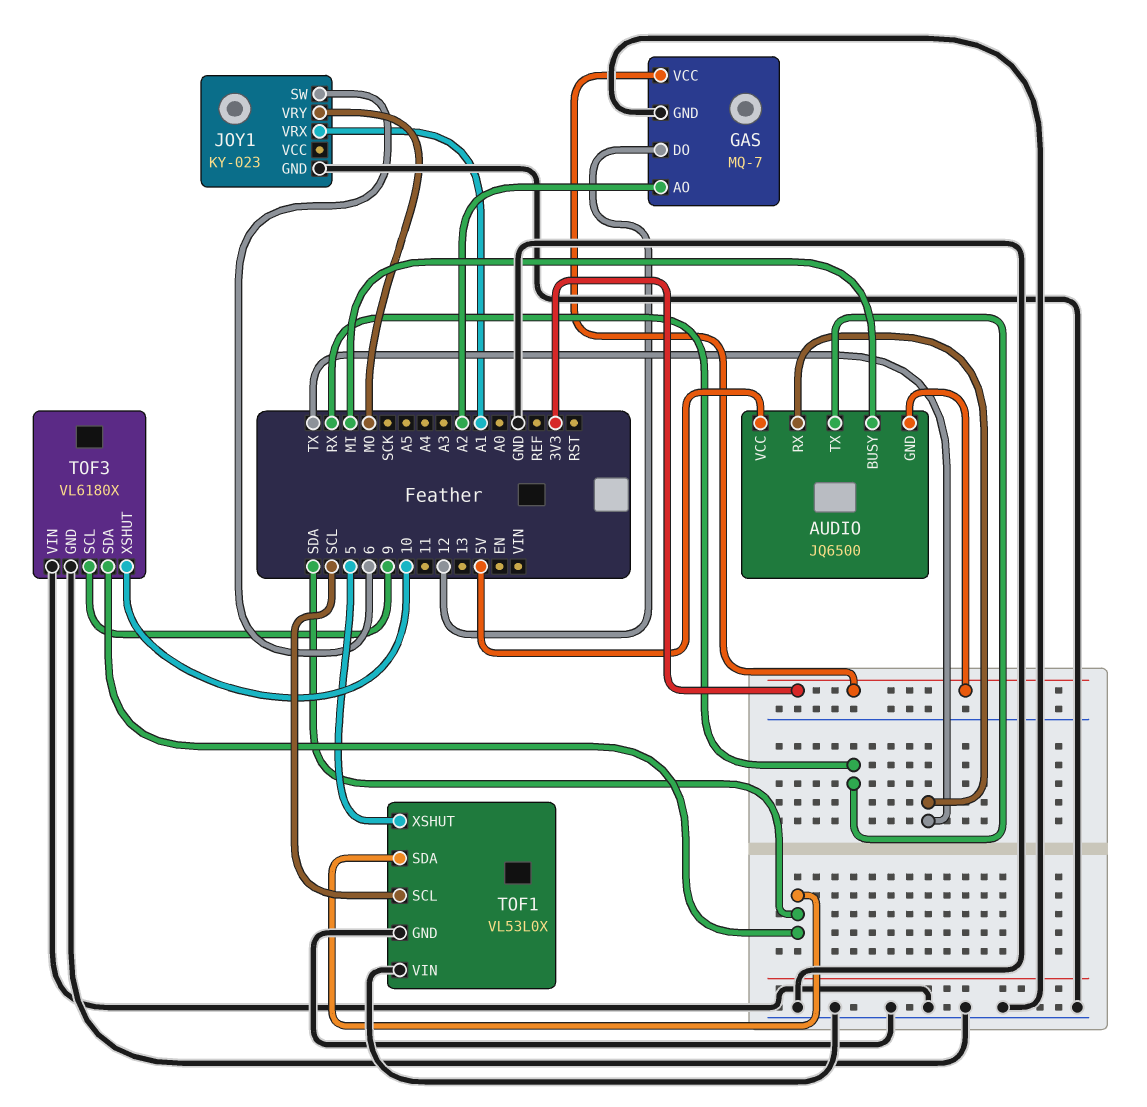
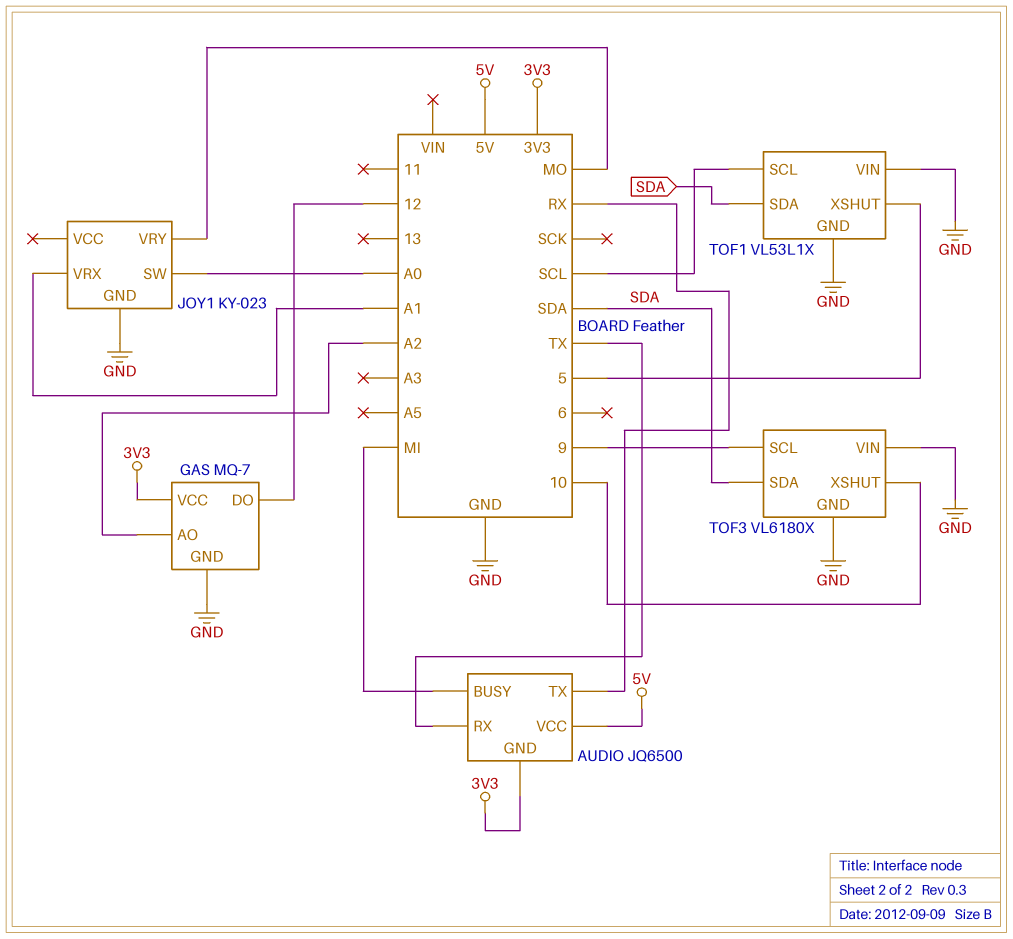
JOY1 pin SW: 6 -> A0
TOF1: VL53L0X -> VL53L1X

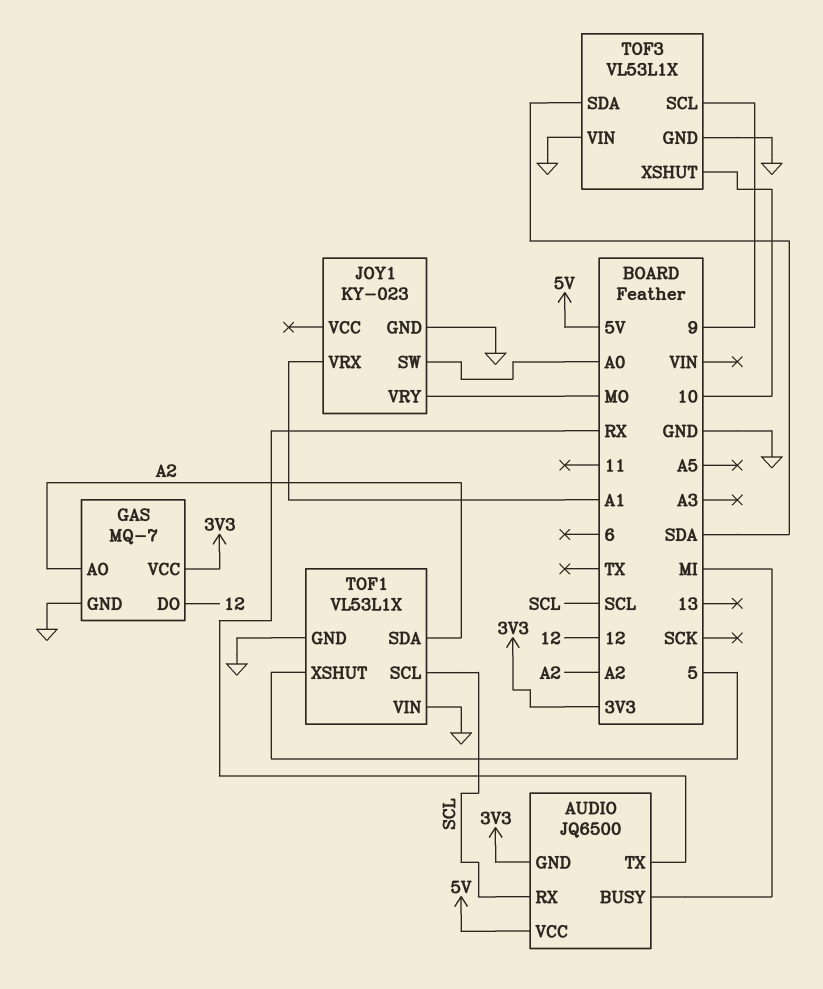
AUDIO pin RX: TX -> SCL
TOF1 pin SDA: SDA -> A2
TOF3: VL6180X -> VL53L1X

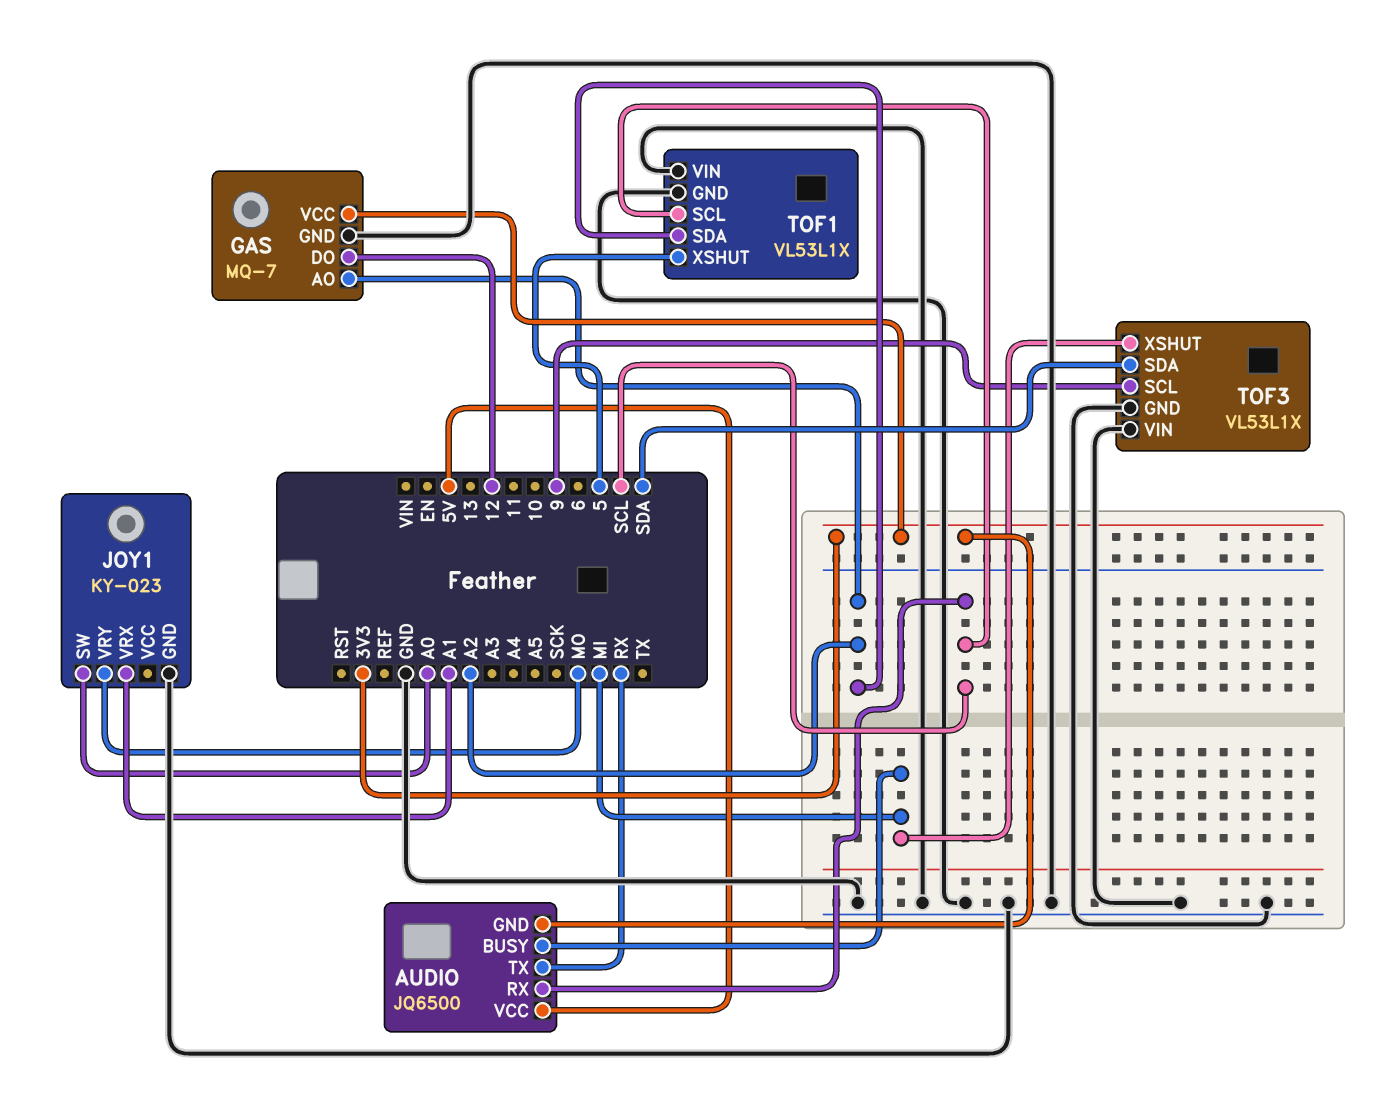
TOF3 pin XSHUT: 10 -> MI

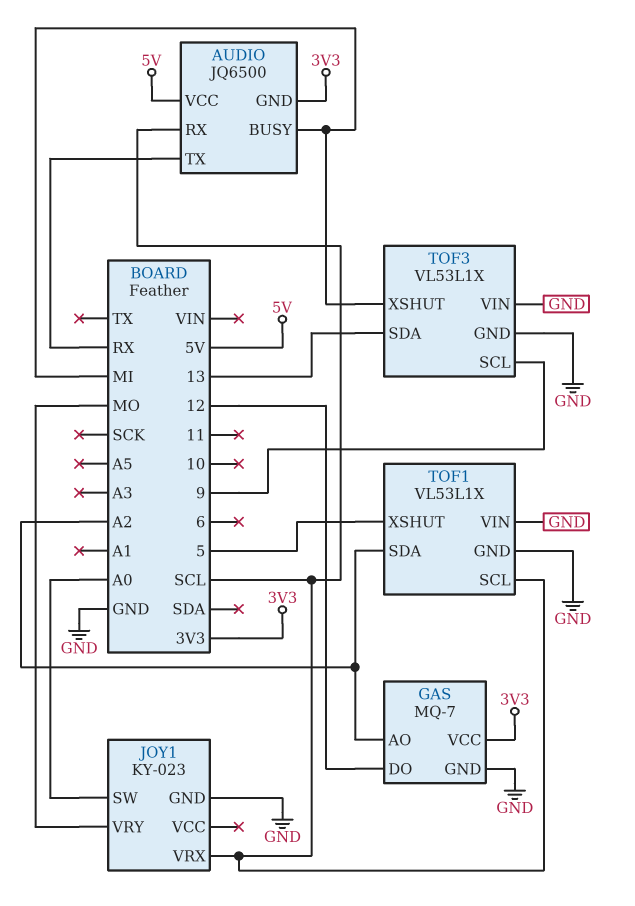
JOY1 pin VRX: A1 -> SCL
TOF3 pin SDA: SDA -> 13

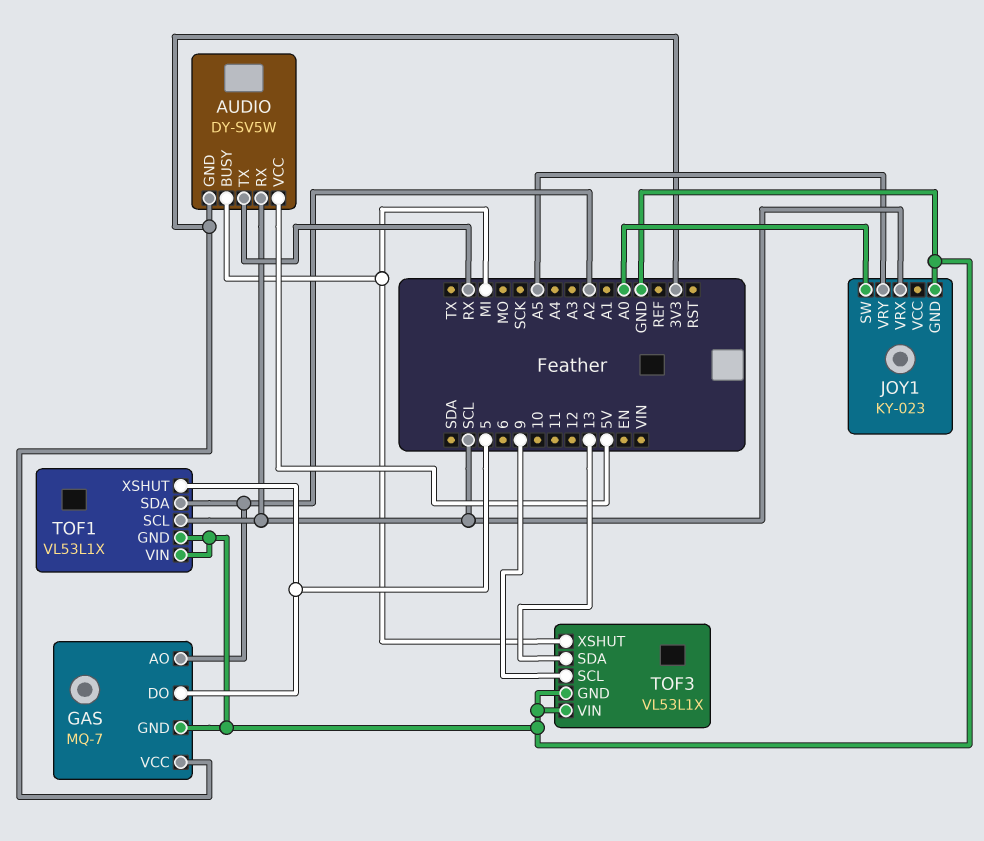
AUDIO: JQ6500 -> DY-SV5W
GAS pin DO: 12 -> 5
JOY1 pin VRY: MO -> A5

